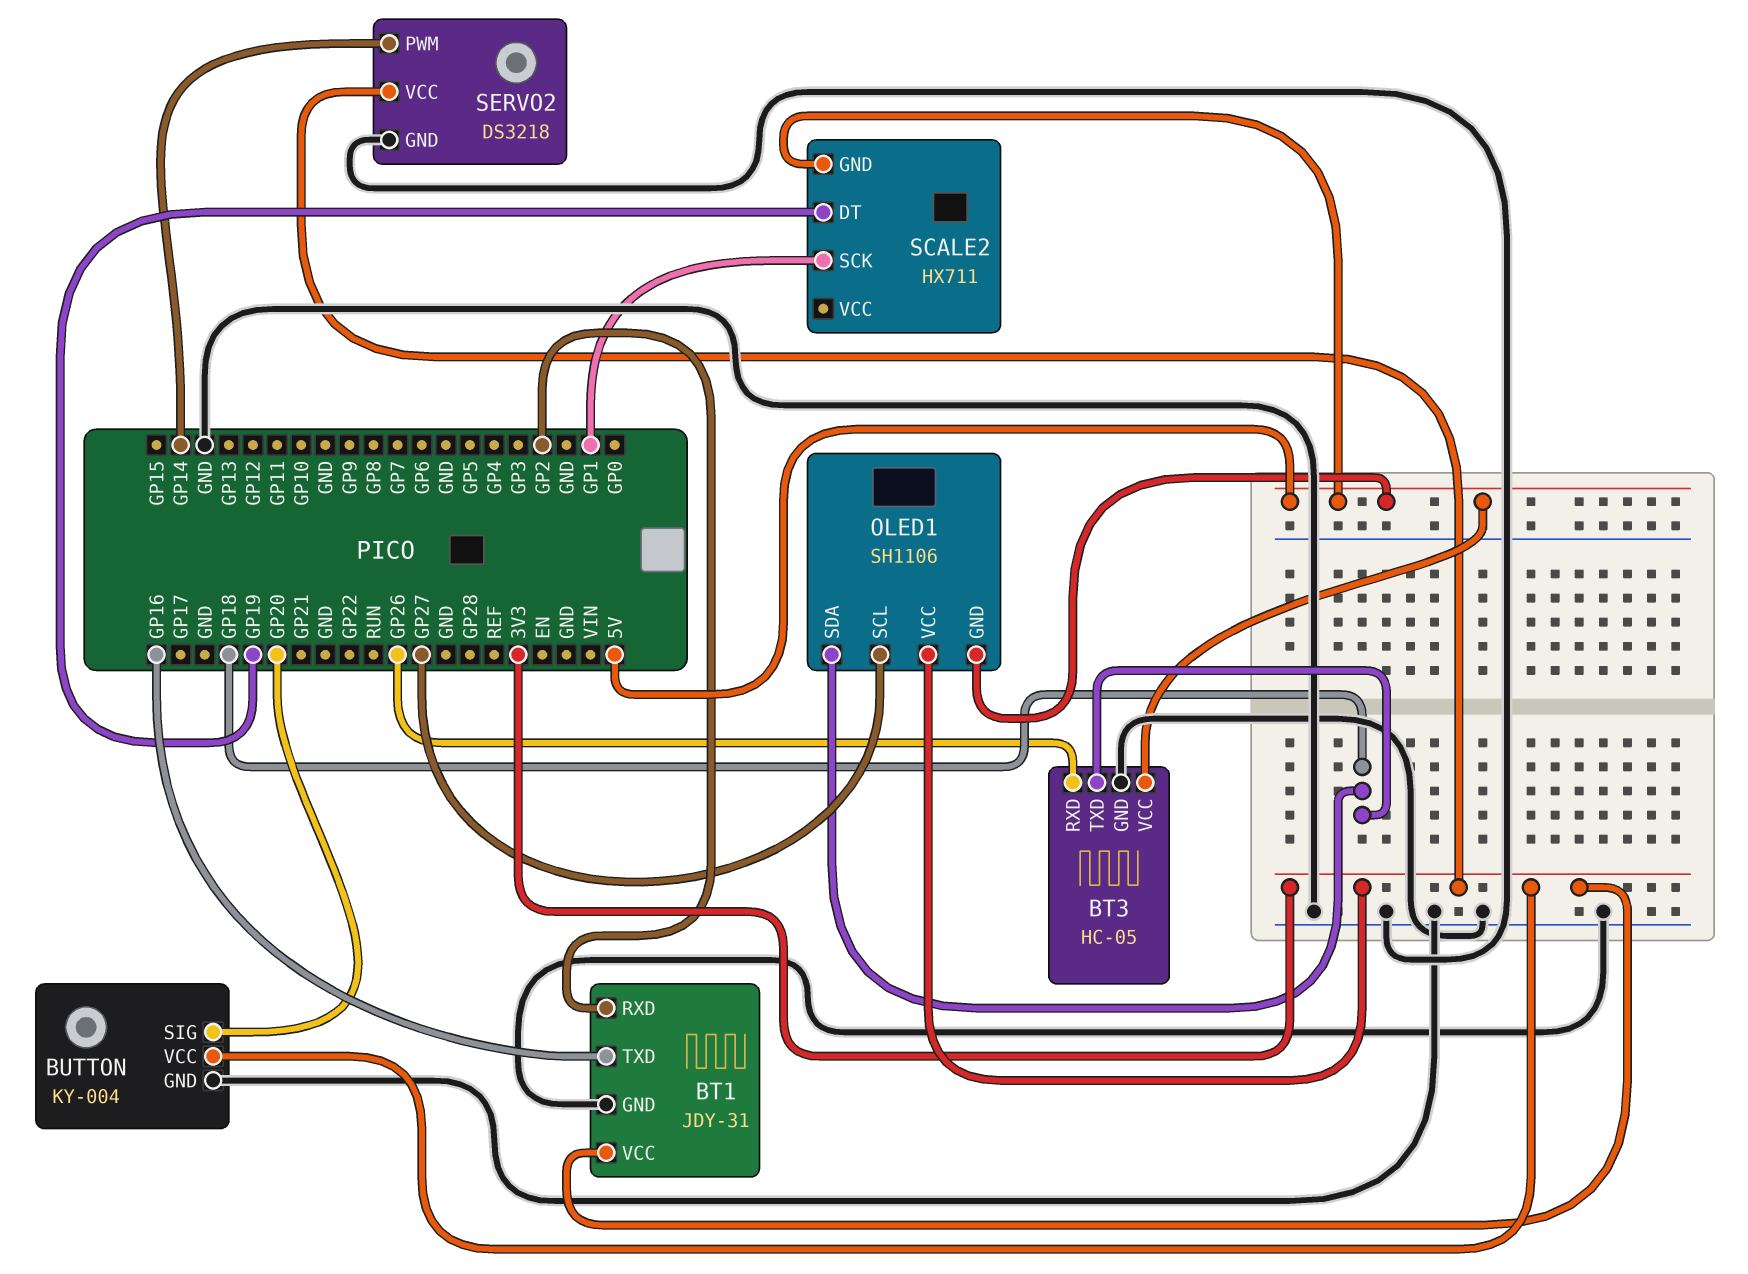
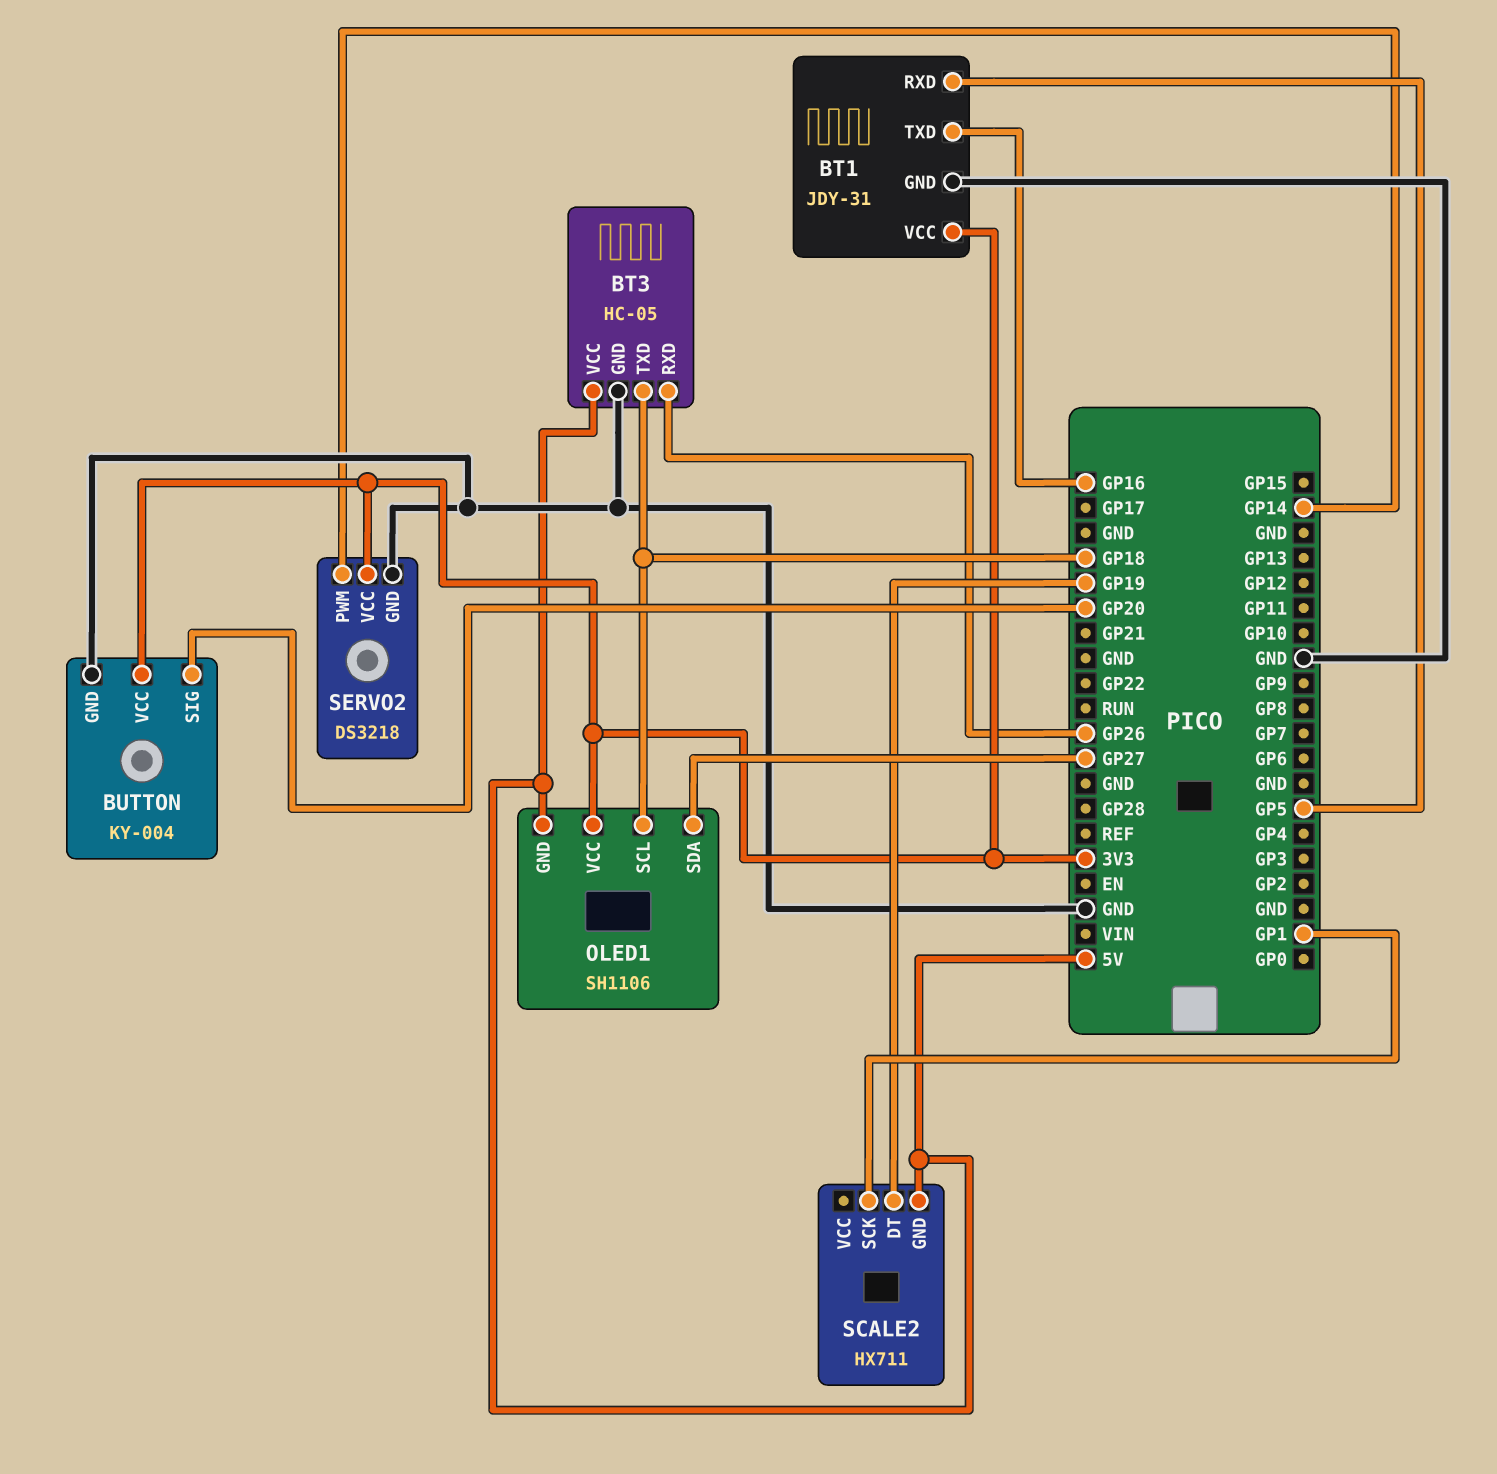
BT1 pin RXD: GP2 -> GP5
OLED1 pin SCL: GP27 -> GP18
OLED1 pin SDA: GP18 -> GP27

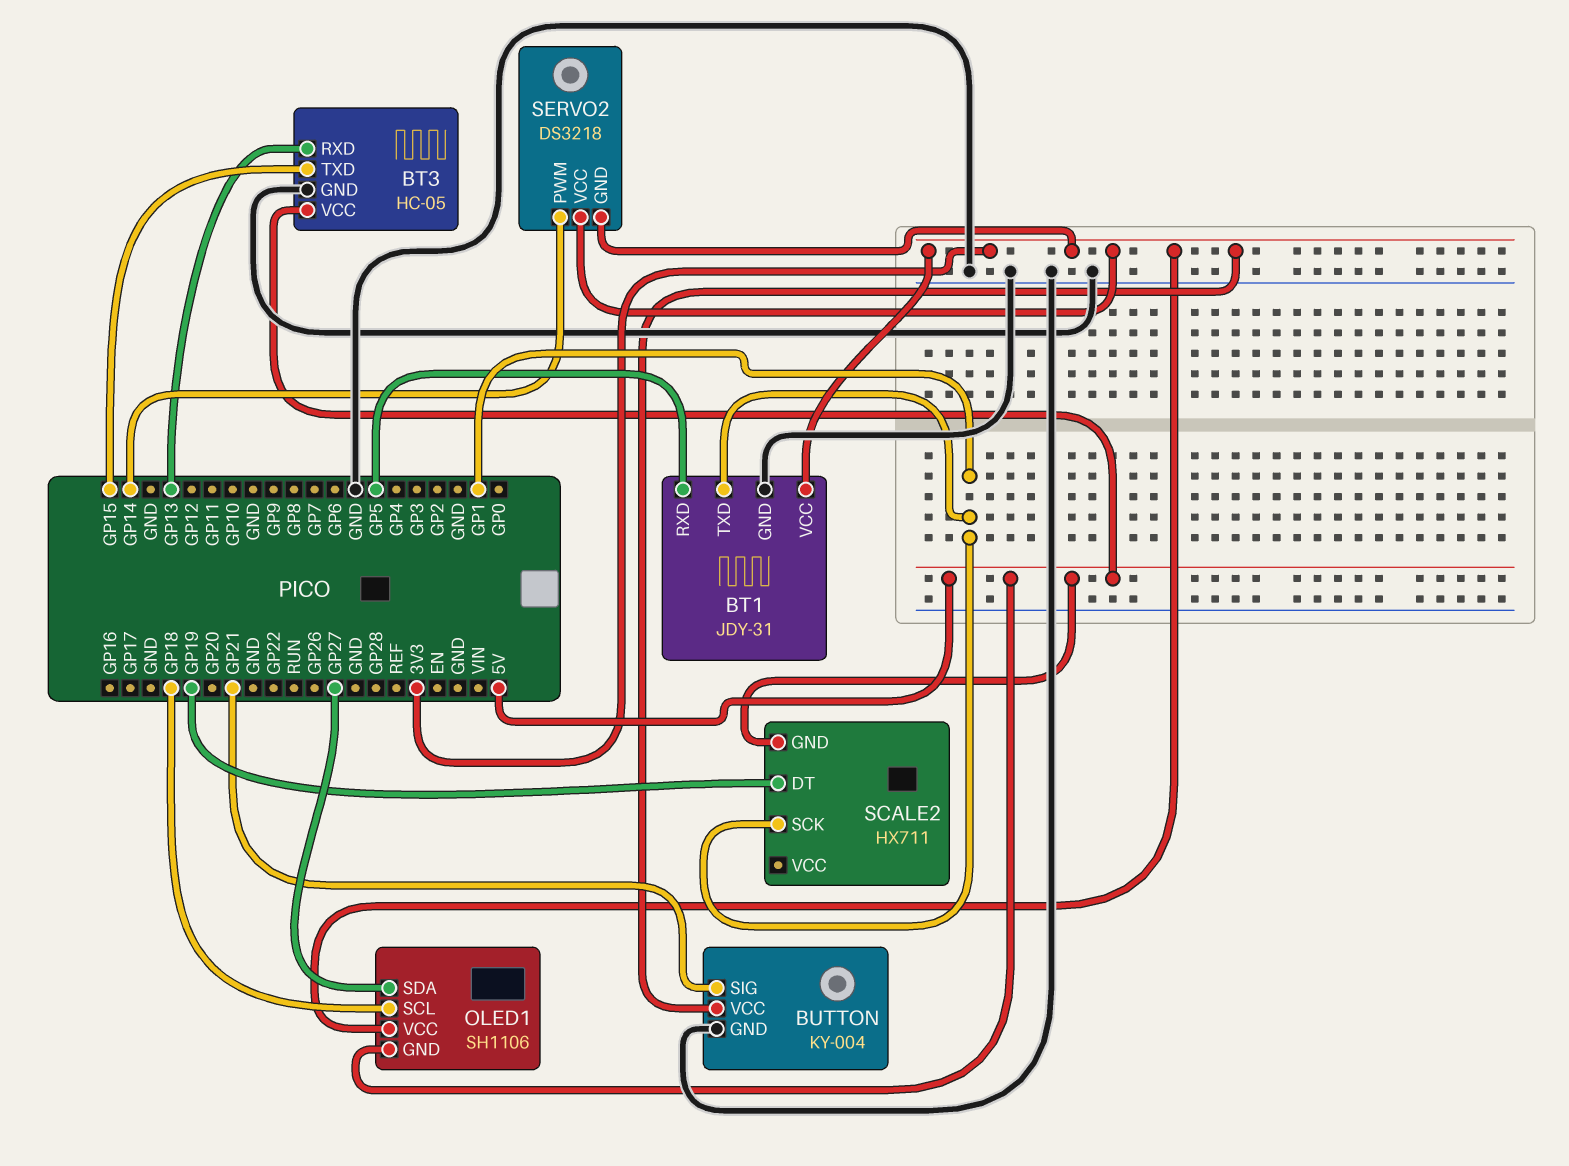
BT1 pin TXD: GP16 -> GP1
BT3 pin RXD: GP26 -> GP13
BT3 pin TXD: GP18 -> GP15
BUTTON pin SIG: GP20 -> GP21
SERVO2 pin GND: GND -> 3V3

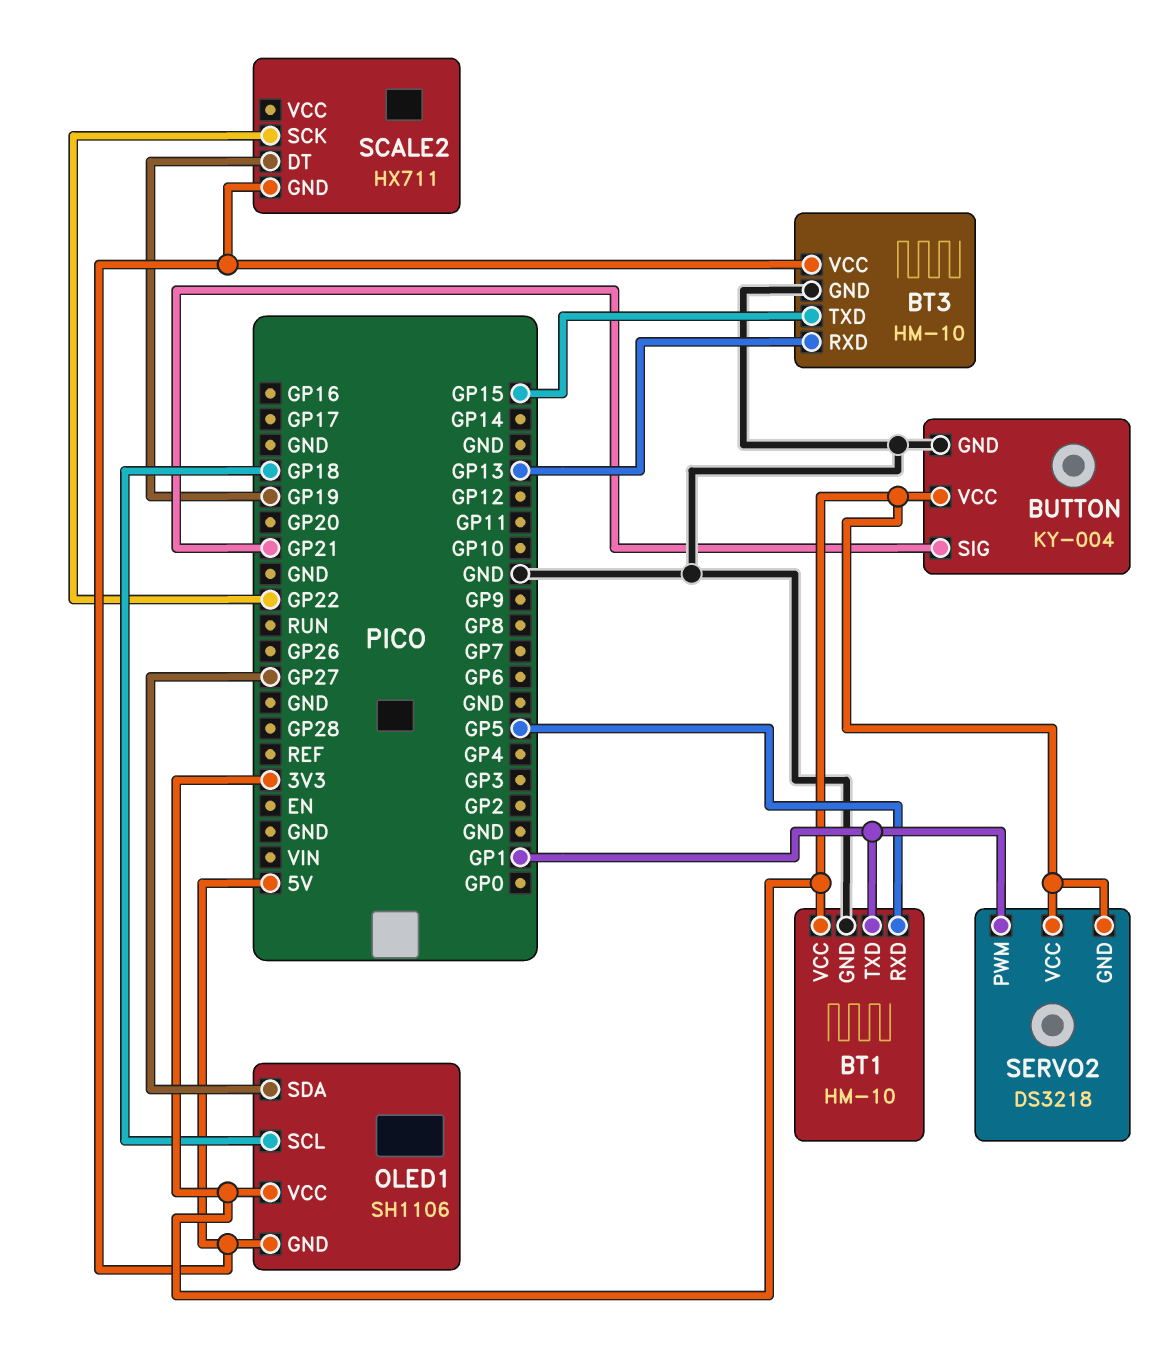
BT1: JDY-31 -> HM-10
BT3: HC-05 -> HM-10
SCALE2 pin SCK: GP1 -> GP22
SERVO2 pin PWM: GP14 -> GP1

